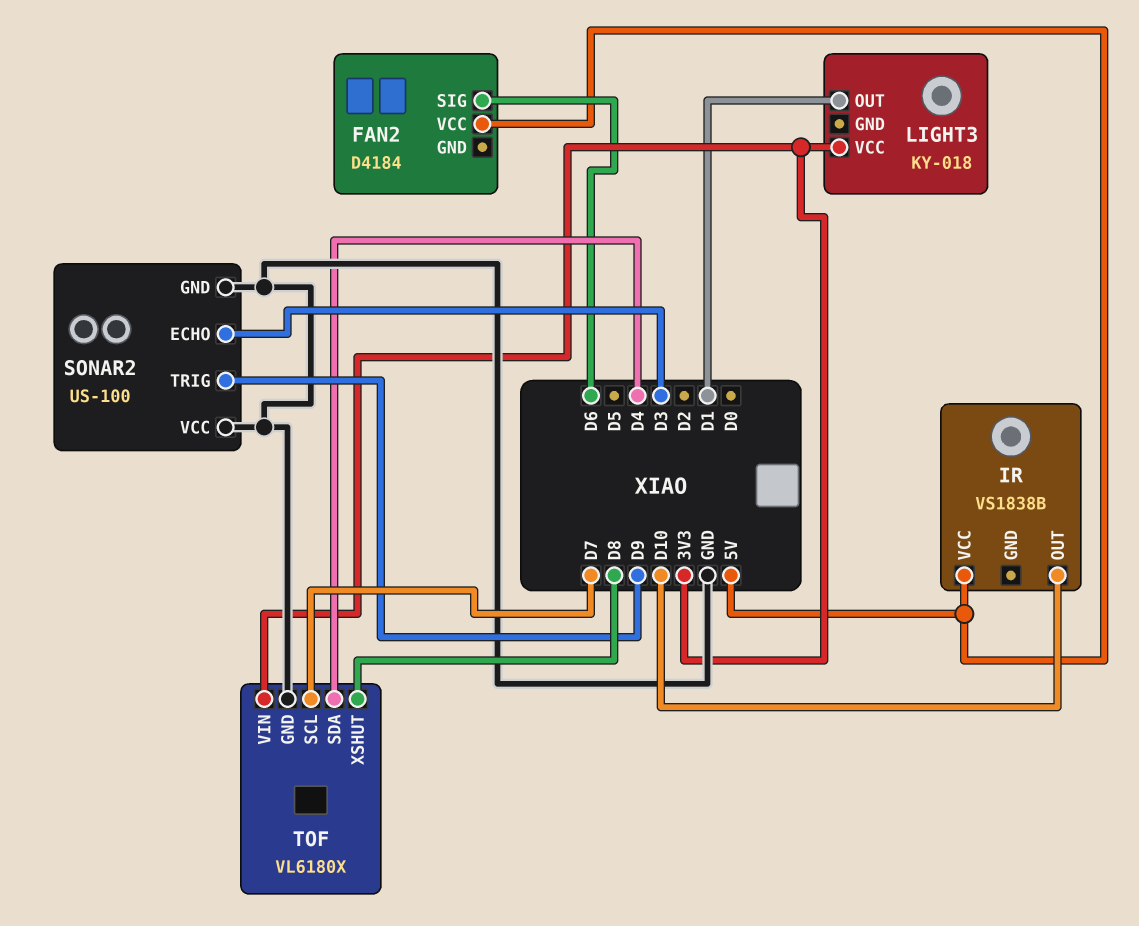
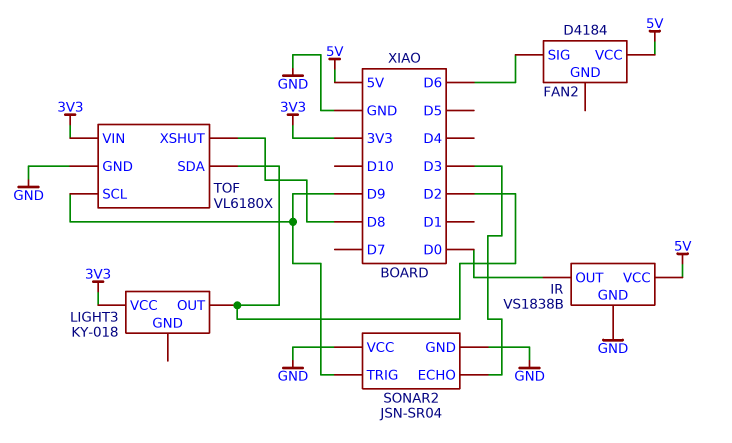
IR pin GND: none -> GND
IR pin OUT: D10 -> D0
LIGHT3 pin OUT: D1 -> D2
SONAR2: US-100 -> JSN-SR04
TOF pin SCL: D7 -> D9
TOF pin SDA: D4 -> D2

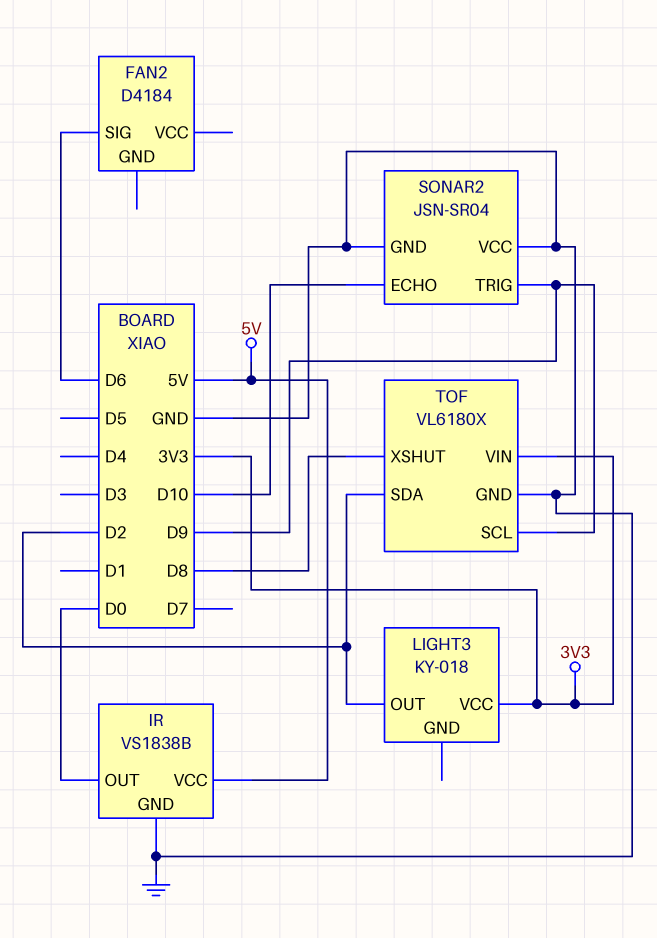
FAN2 pin VCC: 5V -> none
SONAR2 pin ECHO: D3 -> D10

